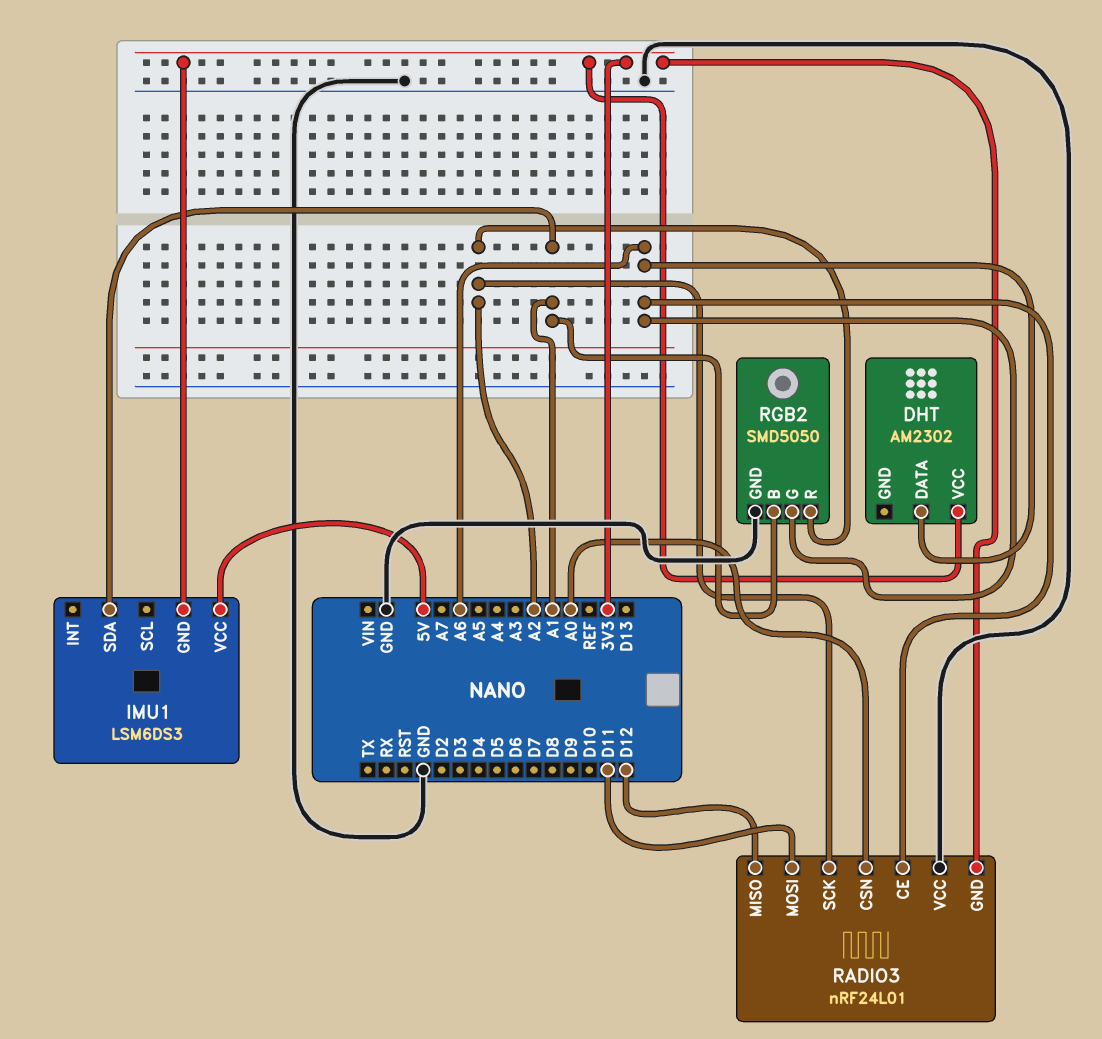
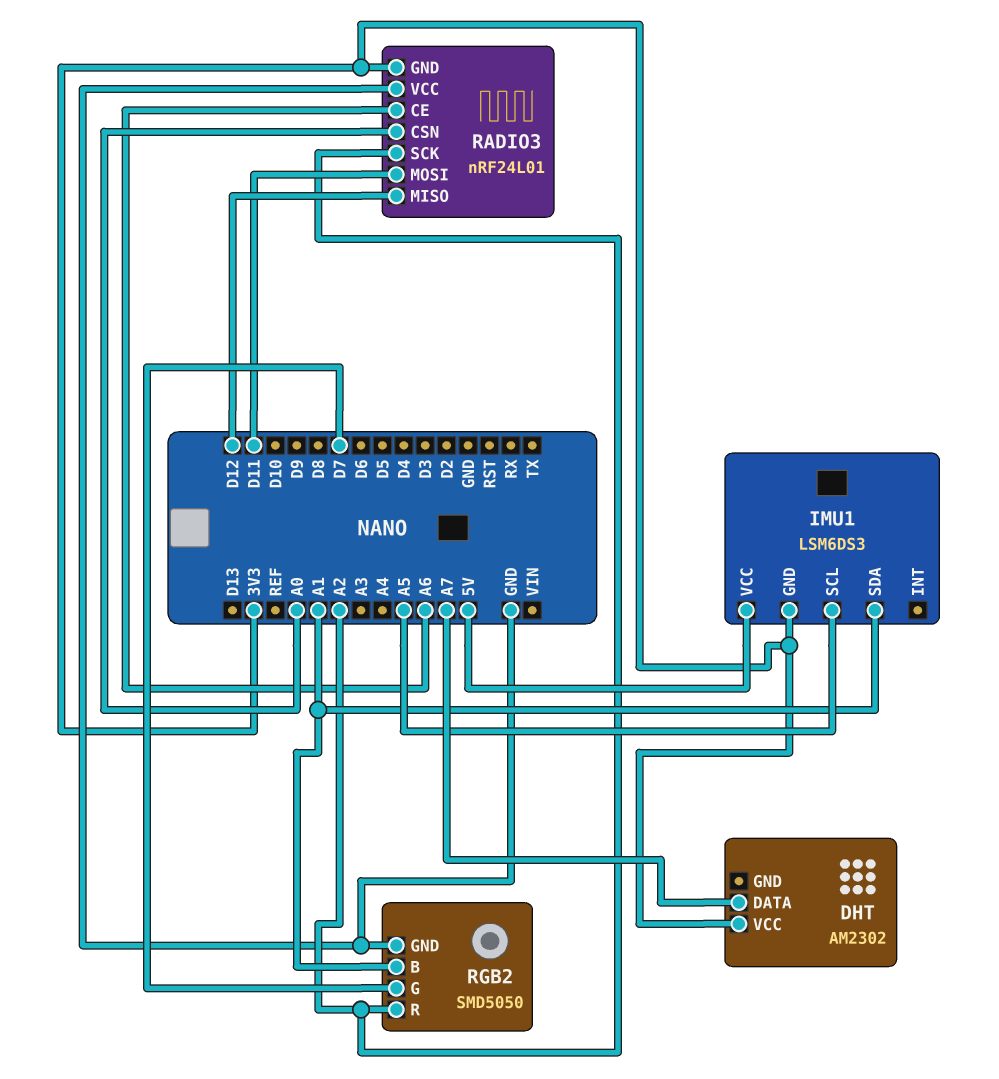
DHT pin DATA: A6 -> A7
IMU1 pin SCL: none -> A5
RGB2 pin G: A6 -> D7

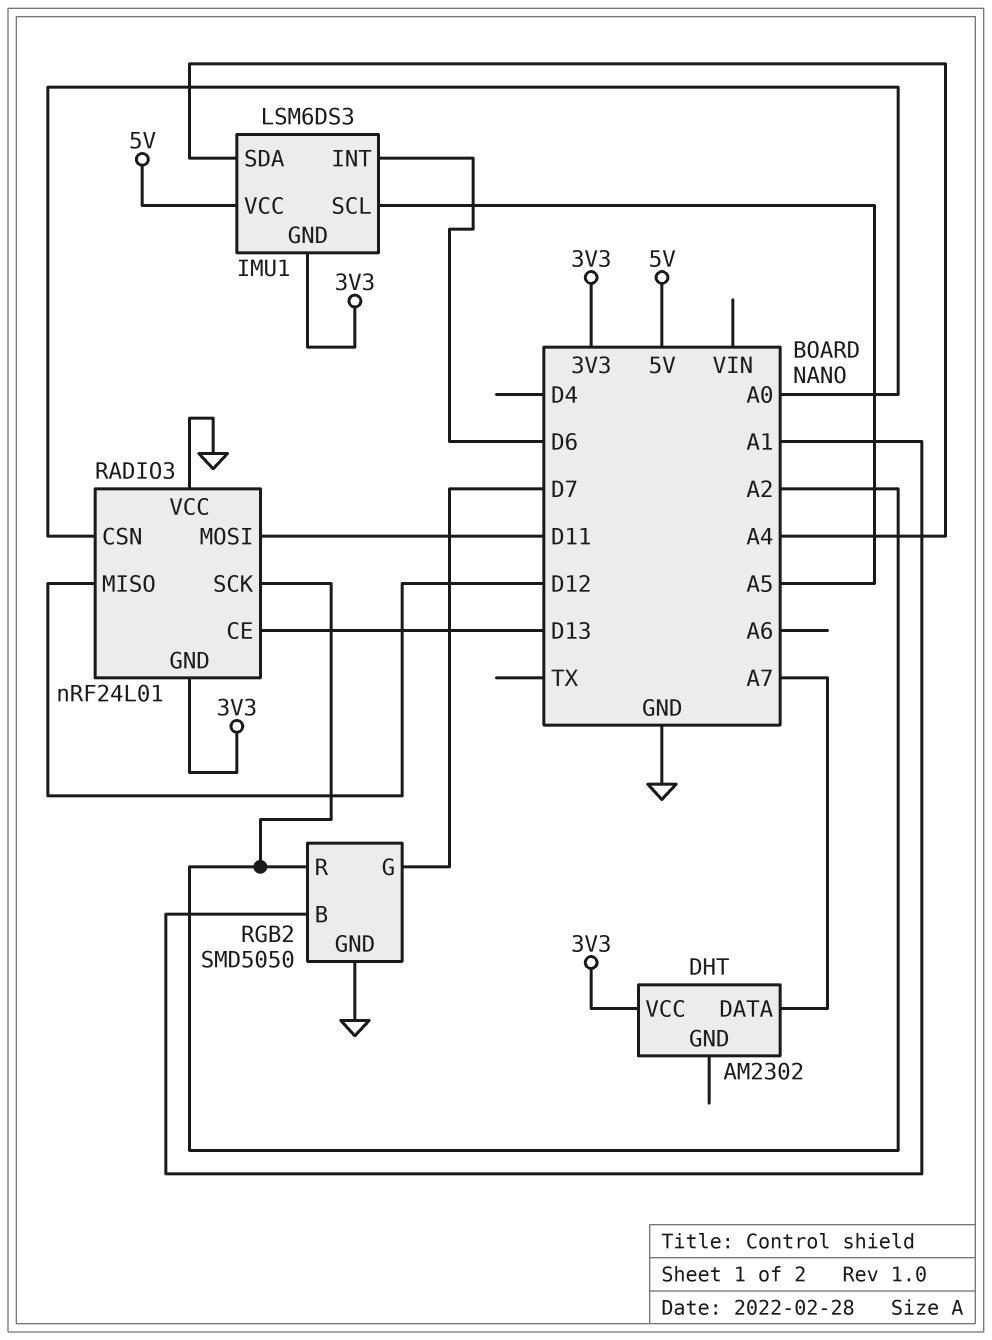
IMU1 pin INT: none -> D6
IMU1 pin SDA: A1 -> A4
RADIO3 pin CE: A6 -> D13

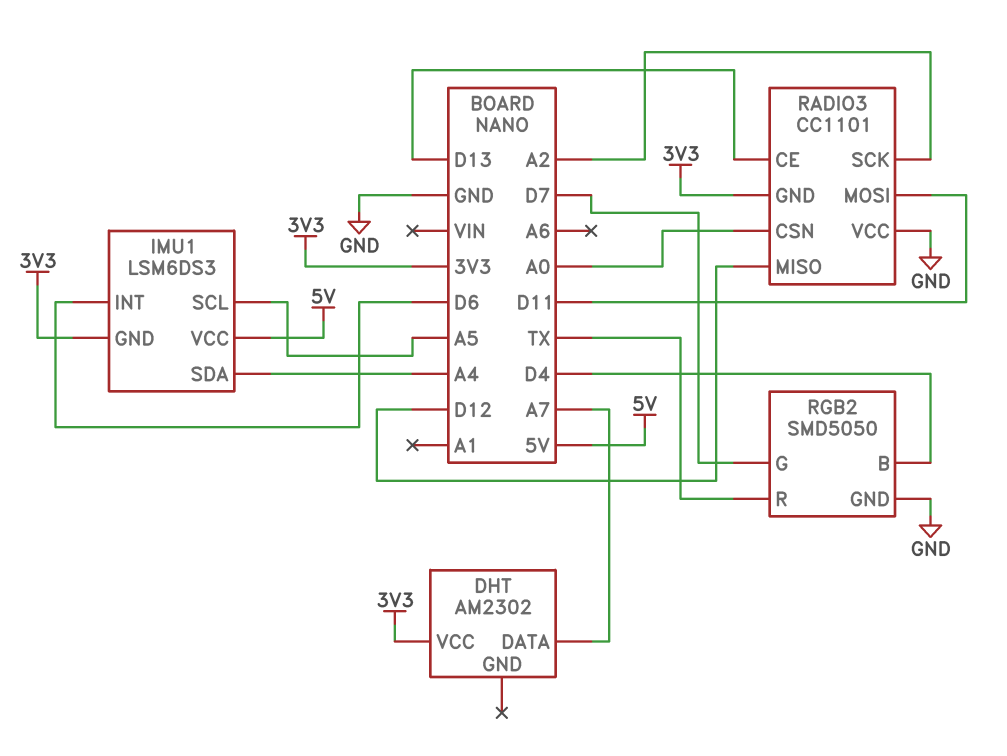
RADIO3: nRF24L01 -> CC1101
RGB2 pin B: A1 -> D4
RGB2 pin R: A2 -> TX

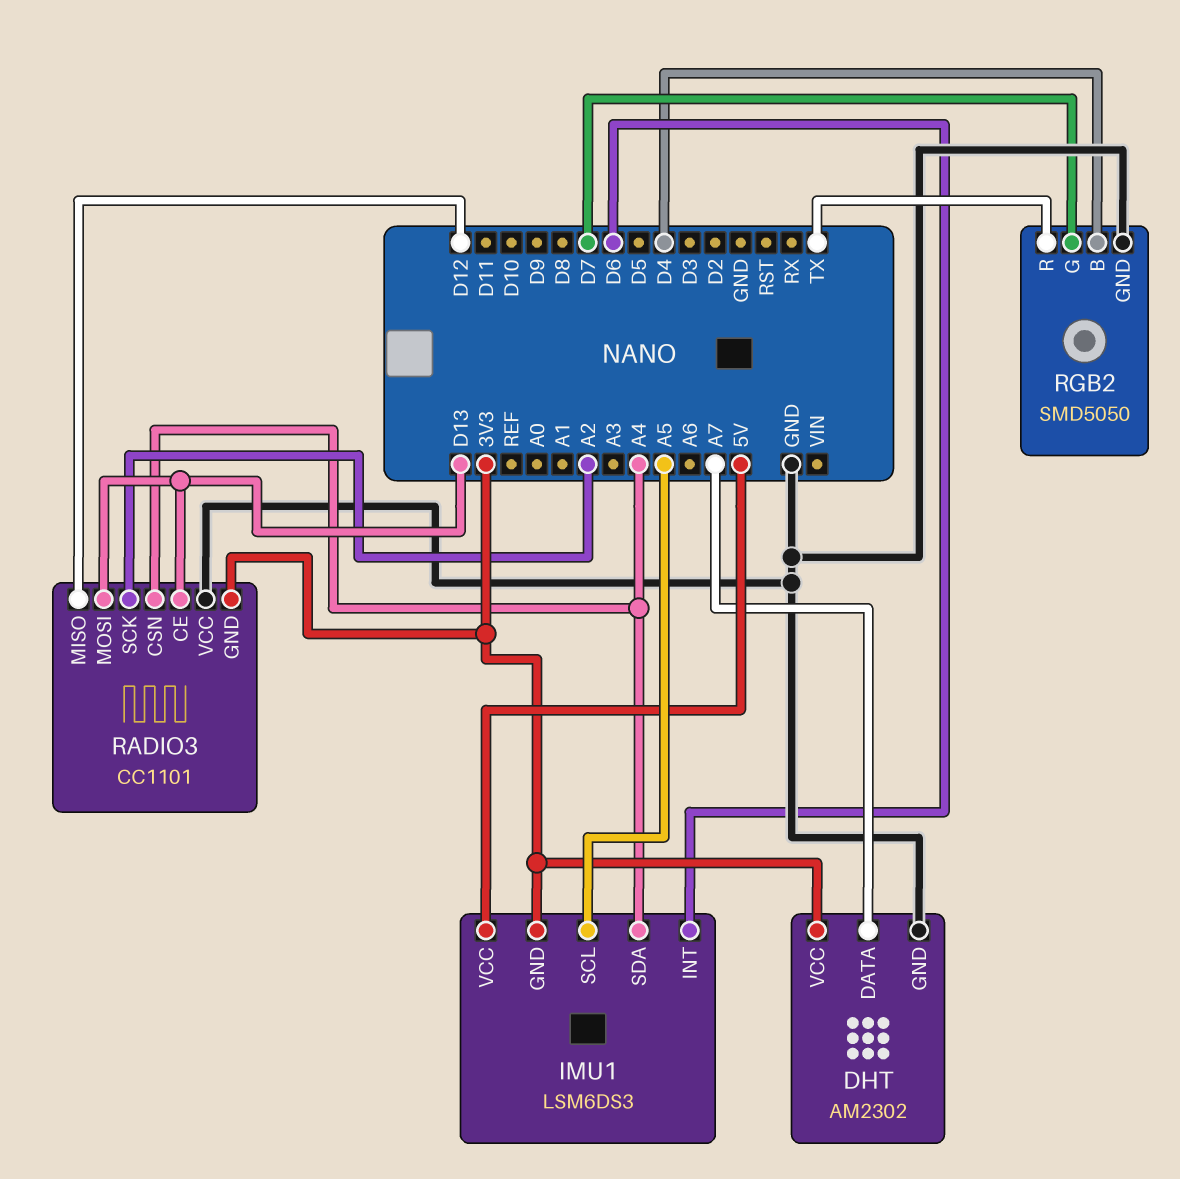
DHT pin GND: none -> GND
RADIO3 pin CSN: A0 -> A4
RADIO3 pin MOSI: D11 -> D13

